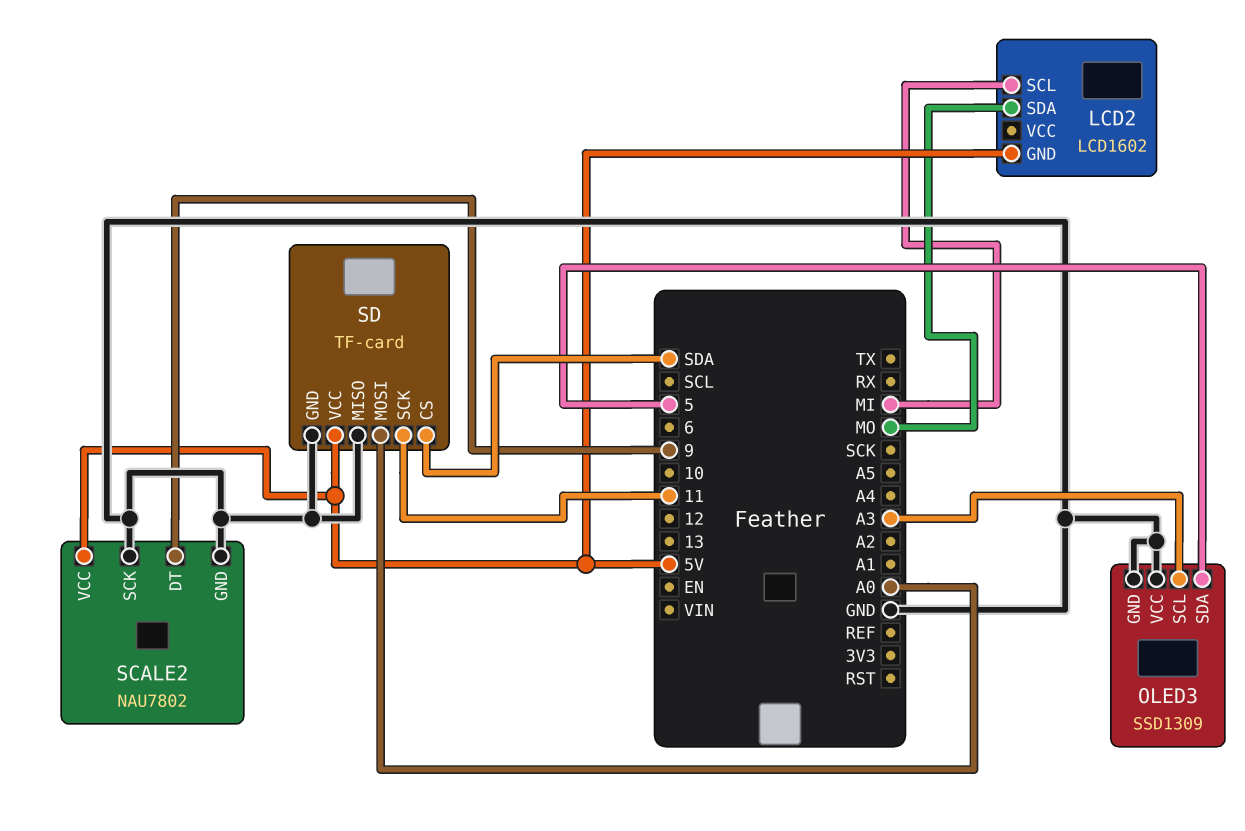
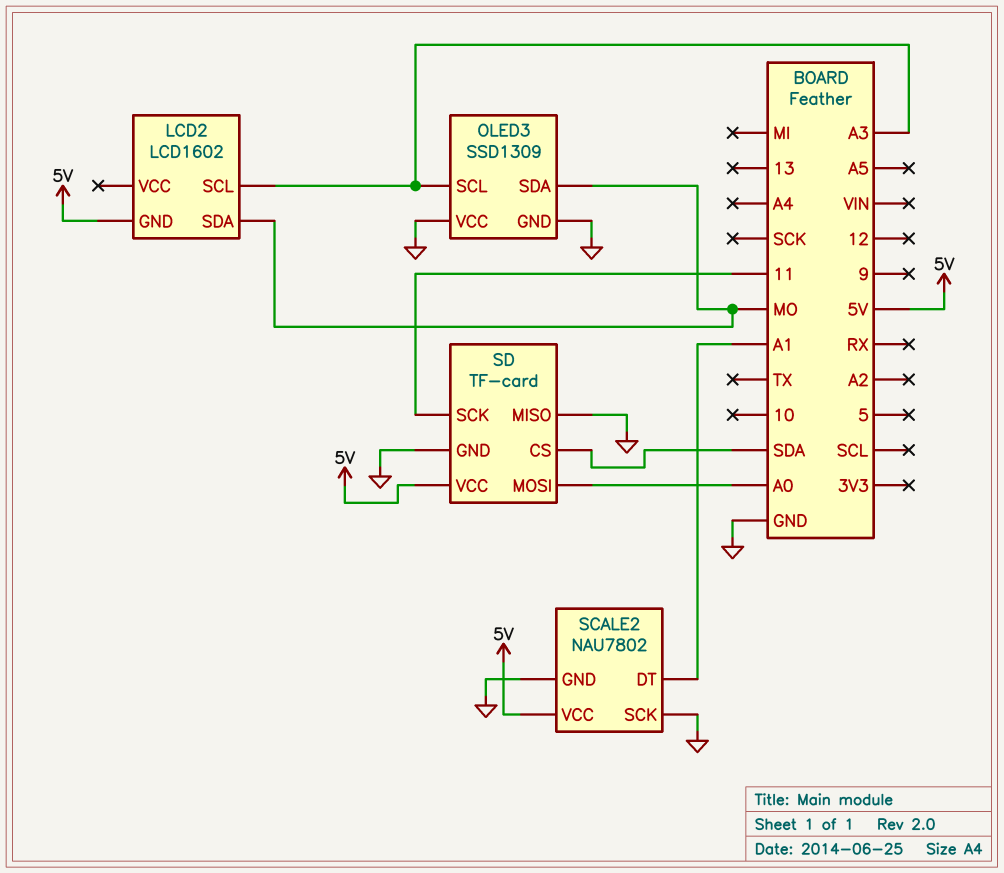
LCD2 pin SCL: MI -> A3
OLED3 pin SDA: 5 -> MO
SCALE2 pin DT: 9 -> A1

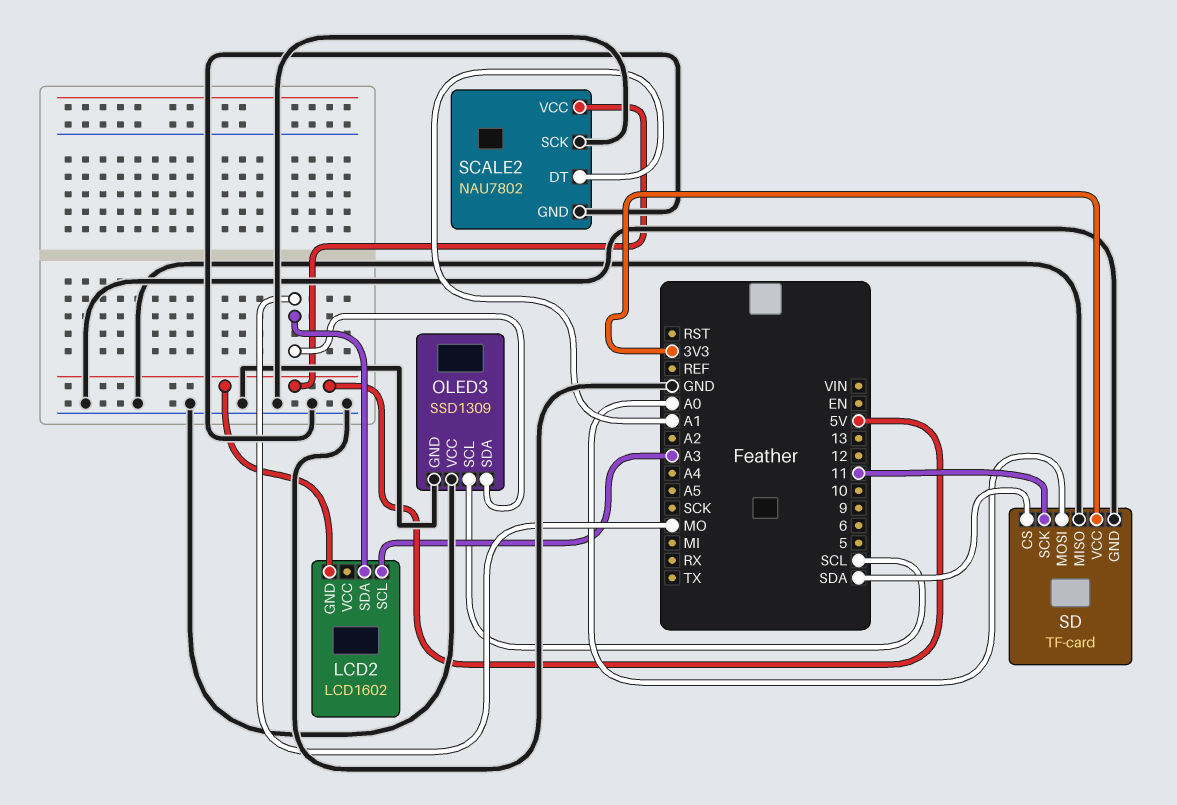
OLED3 pin SCL: A3 -> SCL
SD pin VCC: 5V -> 3V3

